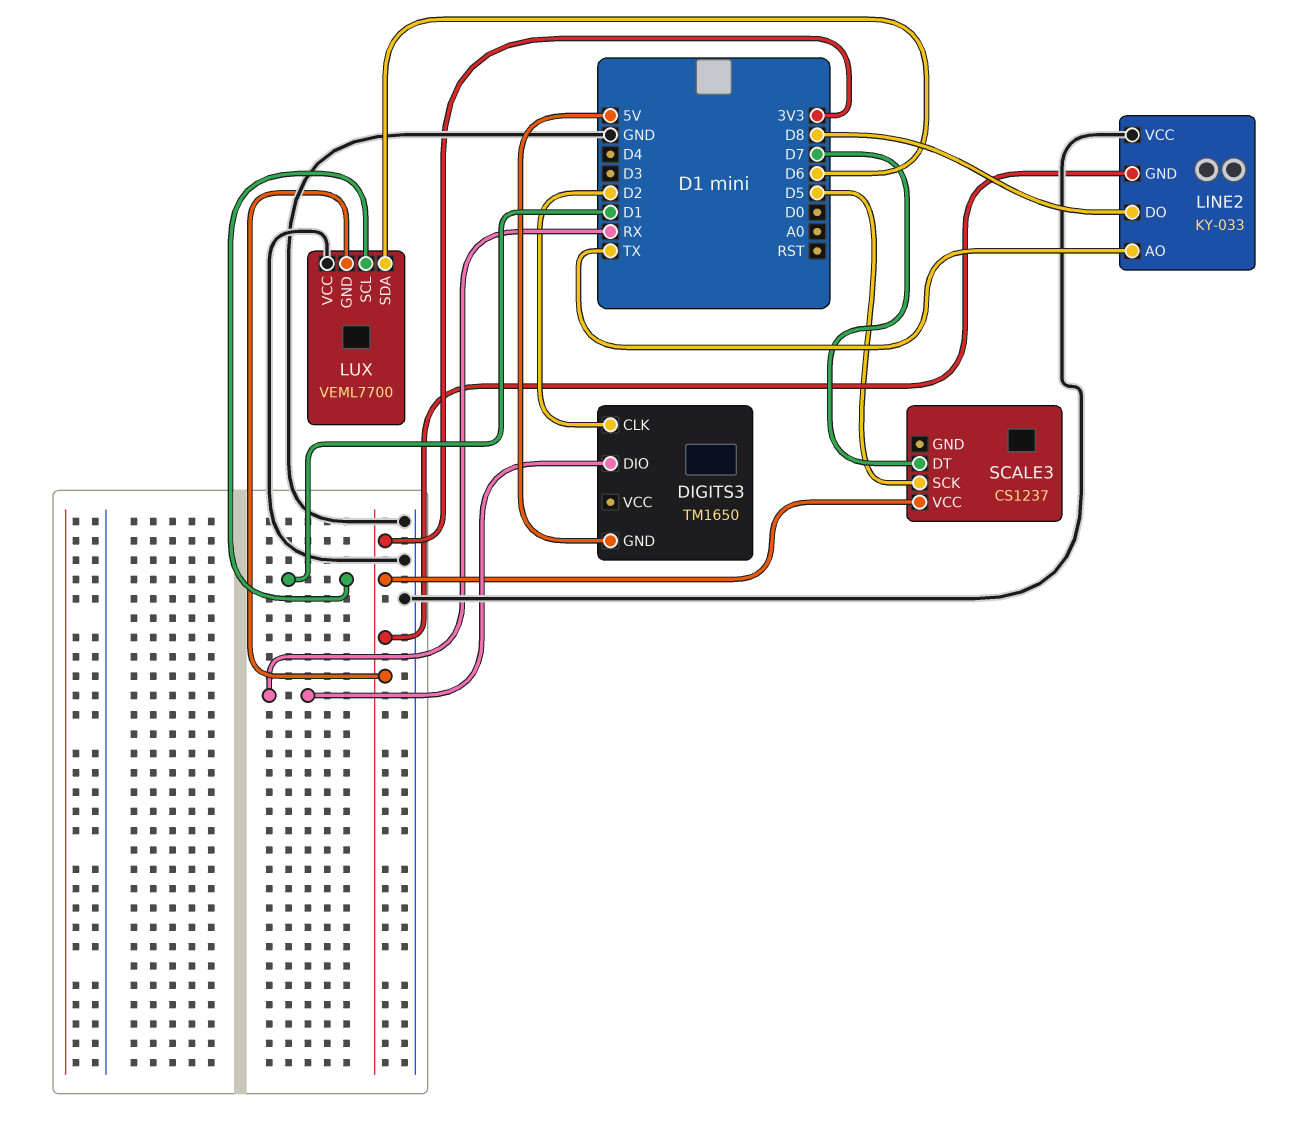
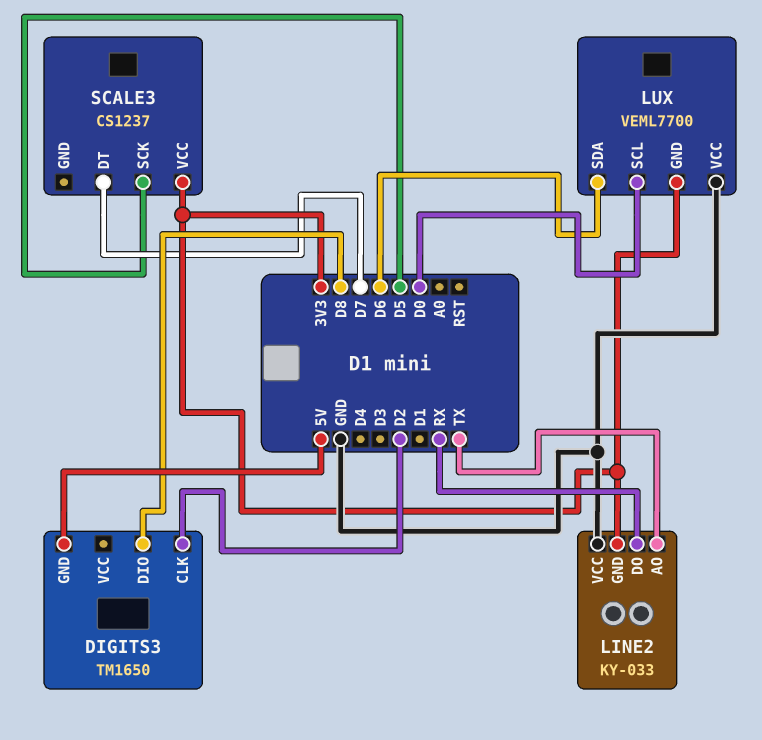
DIGITS3 pin DIO: RX -> D8
LINE2 pin DO: D8 -> RX
LUX pin SCL: D1 -> D0

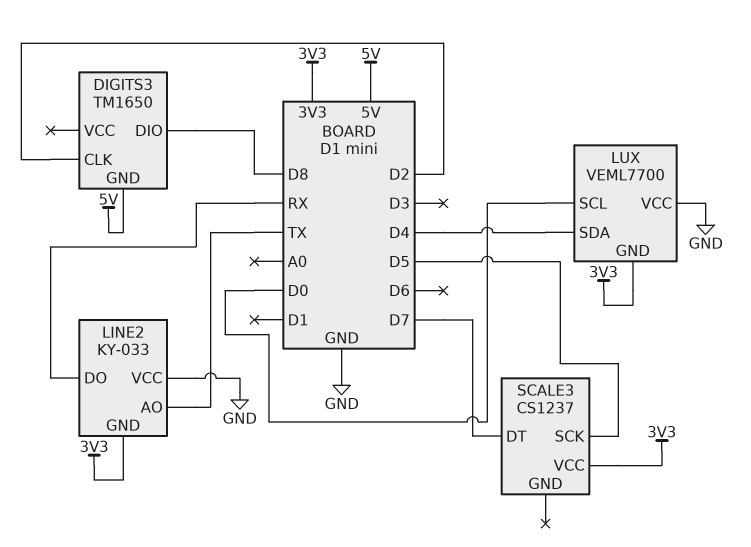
LUX pin SDA: D6 -> D4

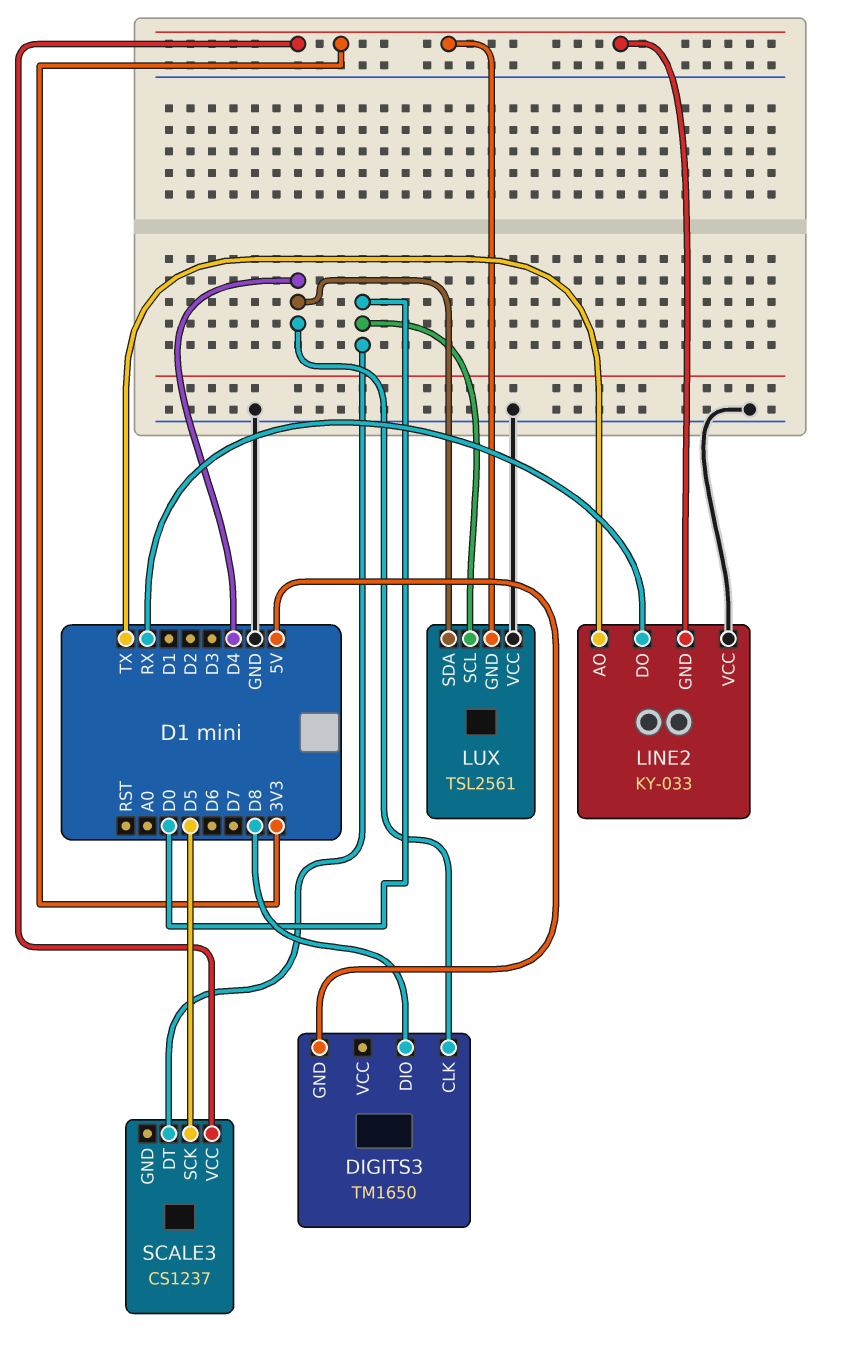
DIGITS3 pin CLK: D2 -> D4
LUX: VEML7700 -> TSL2561
SCALE3 pin DT: D7 -> D0

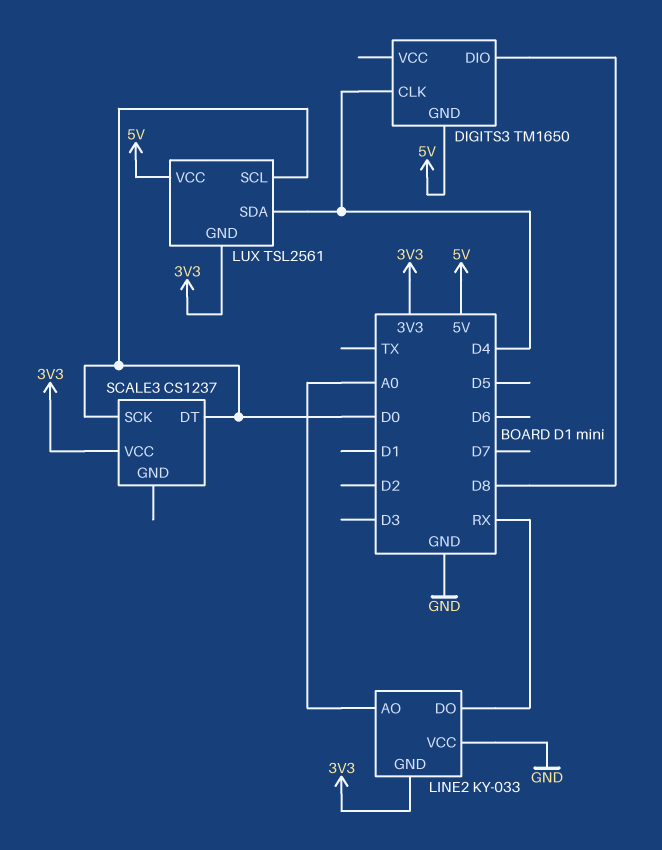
LINE2 pin AO: TX -> A0
LUX pin VCC: GND -> 5V
SCALE3 pin SCK: D5 -> D0

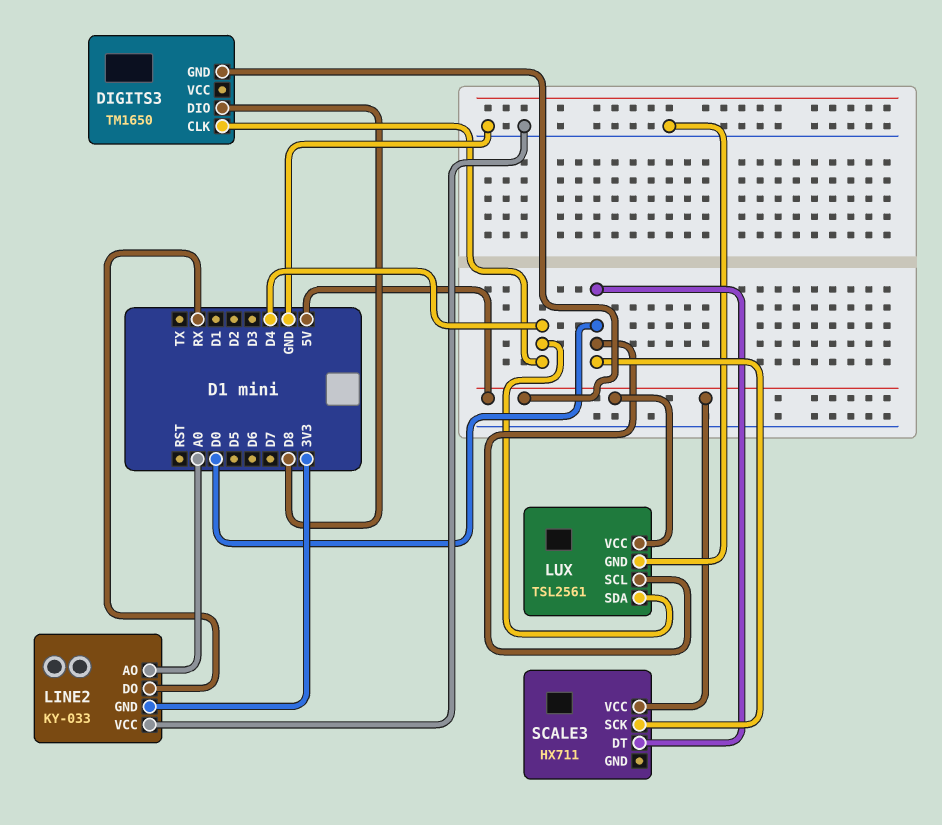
LUX pin GND: 3V3 -> GND
SCALE3: CS1237 -> HX711
SCALE3 pin VCC: 3V3 -> 5V

